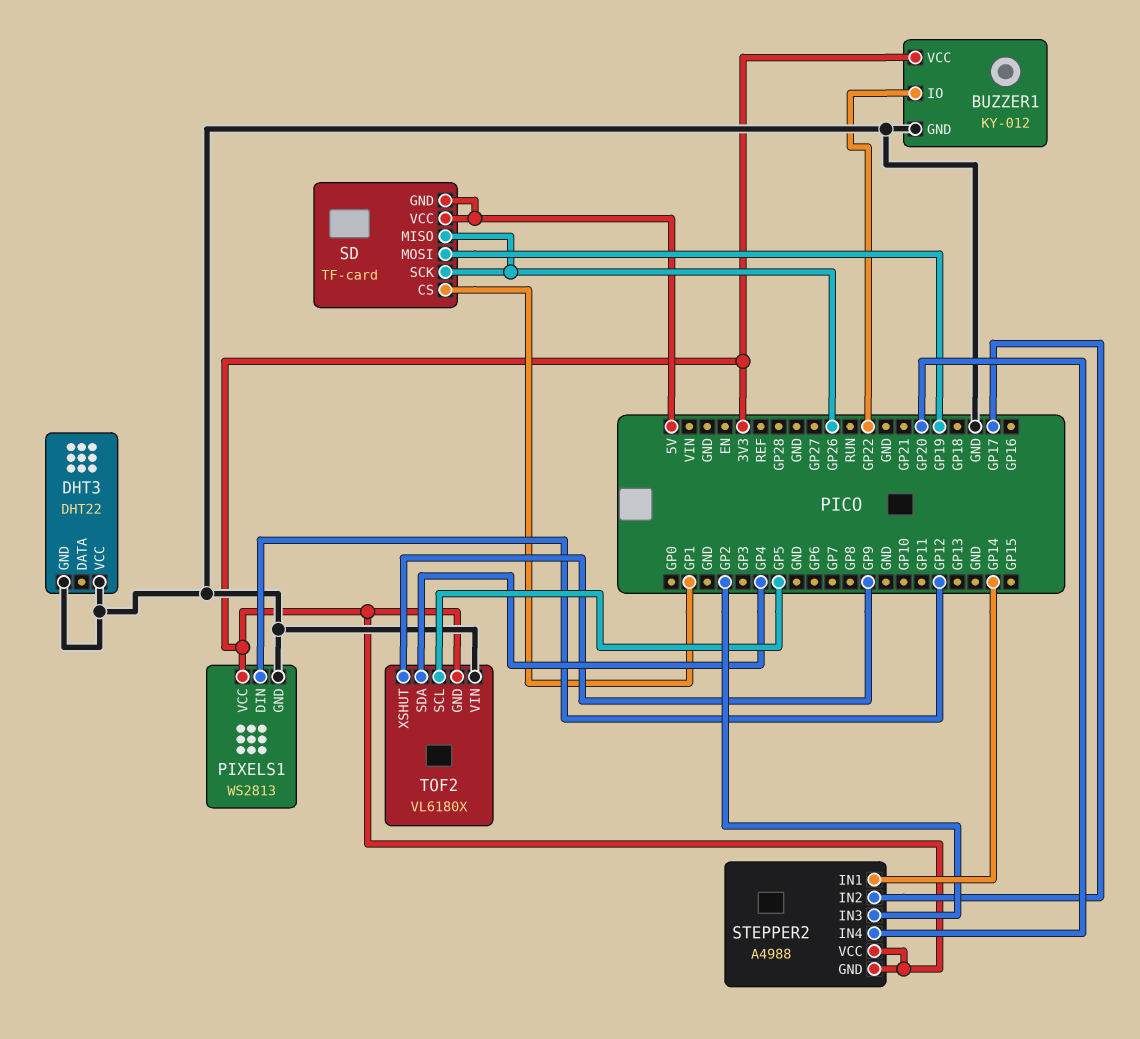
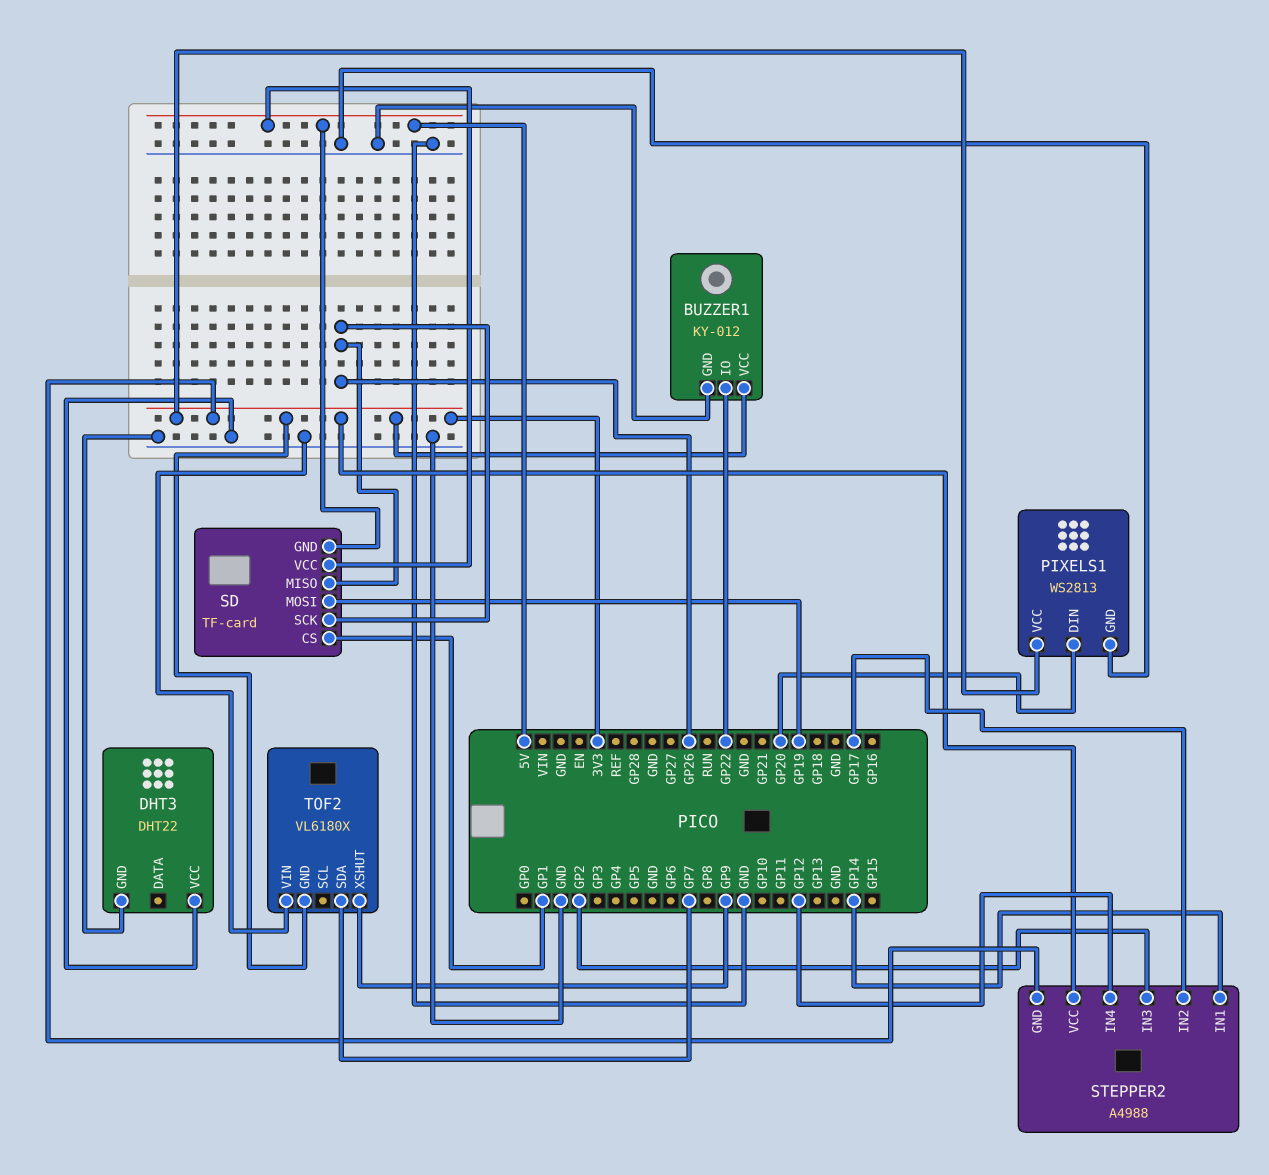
PIXELS1 pin DIN: GP12 -> GP20
STEPPER2 pin IN4: GP20 -> GP12
TOF2 pin SCL: GP5 -> none
TOF2 pin SDA: GP4 -> GP7

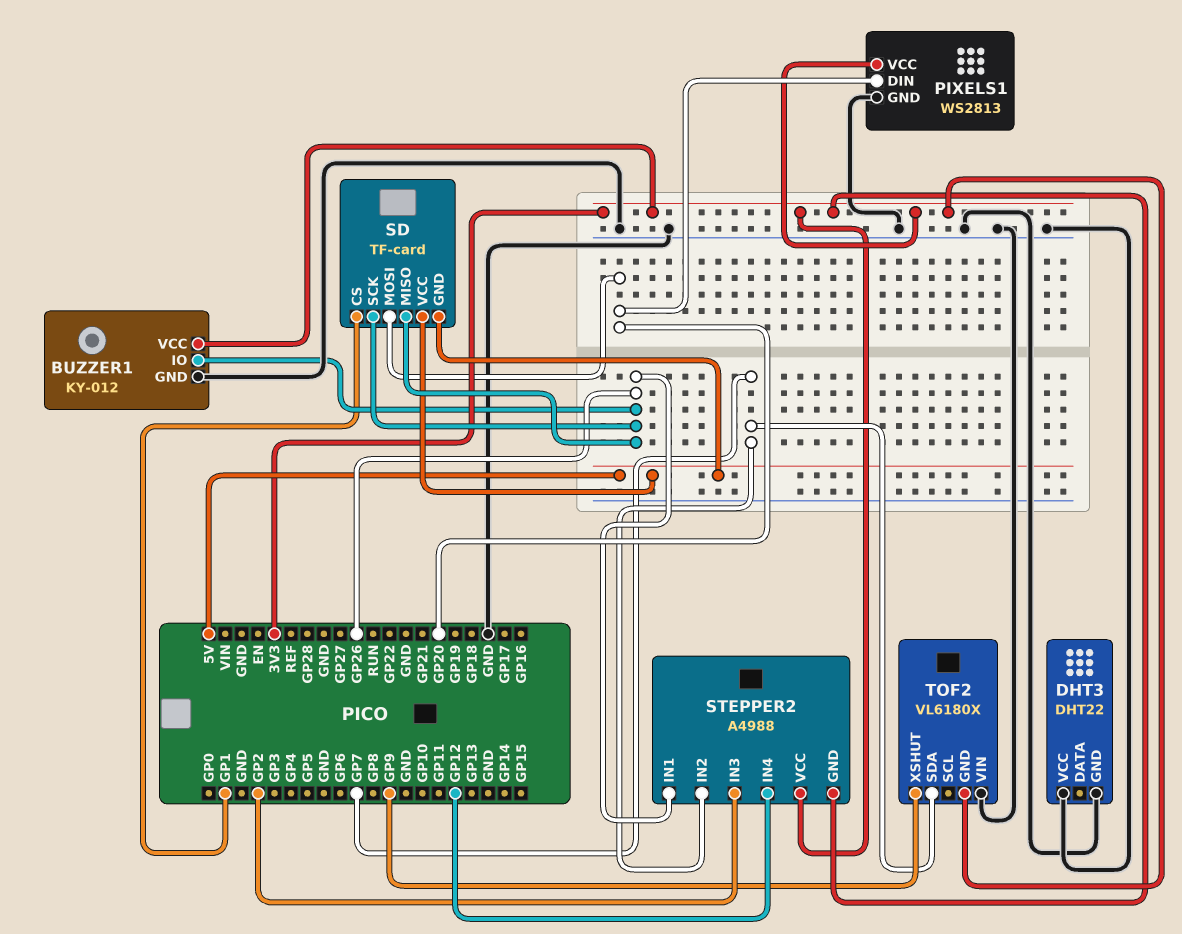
BUZZER1 pin IO: GP22 -> GP26
SD pin MOSI: GP19 -> GP20
STEPPER2 pin IN1: GP14 -> GP26
STEPPER2 pin IN2: GP17 -> GP7

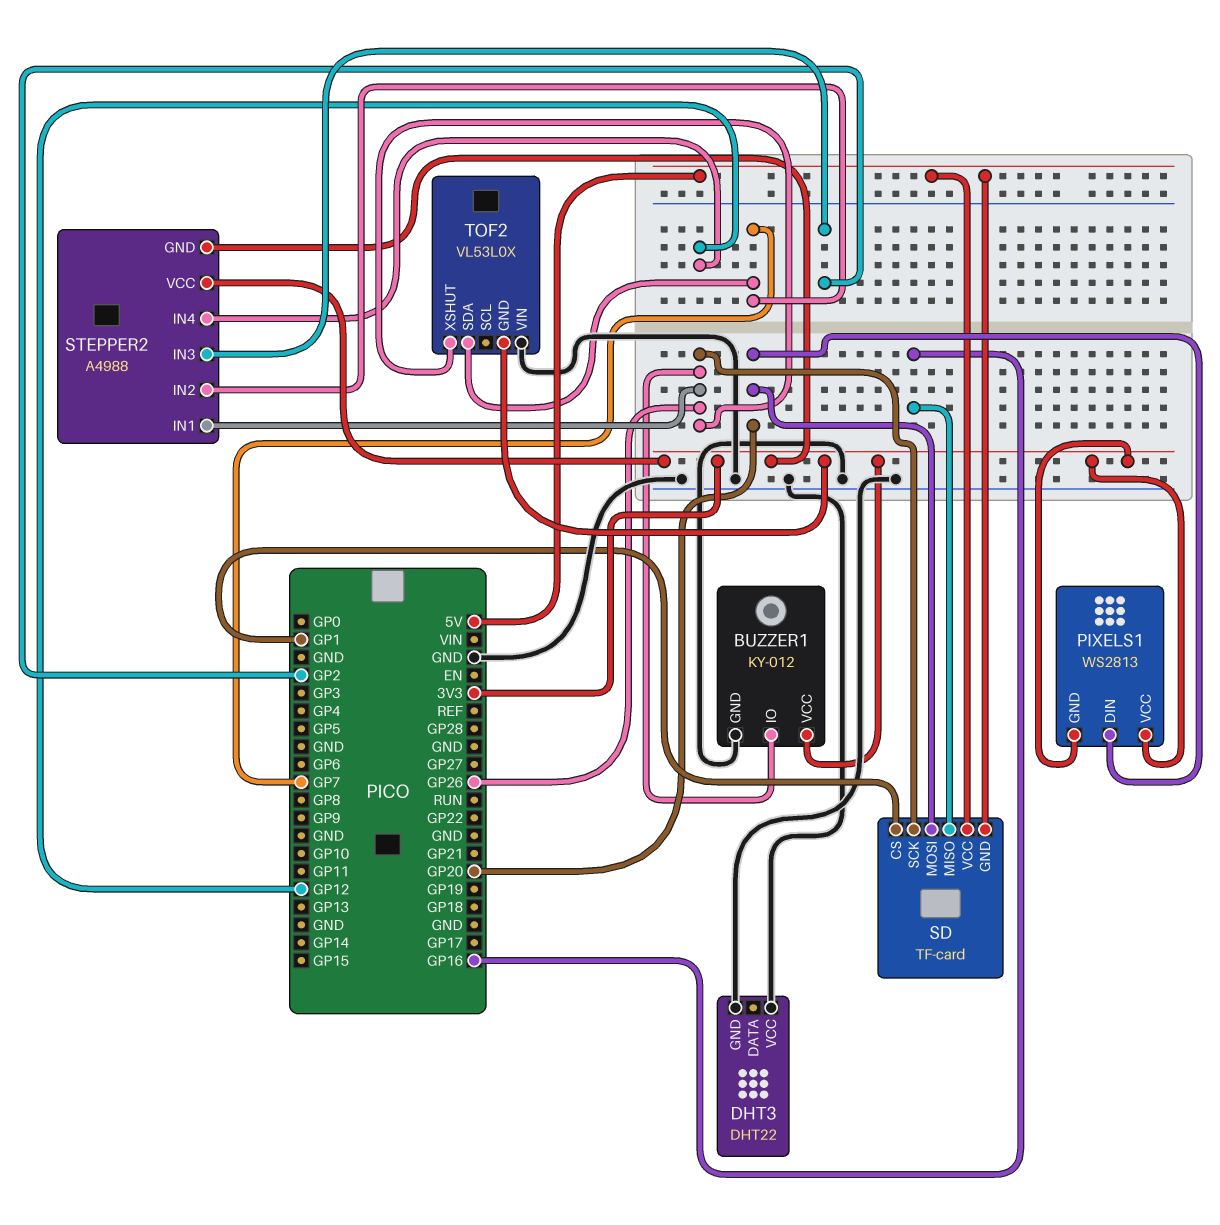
PIXELS1 pin GND: GND -> 3V3
SD pin MISO: GP26 -> GP16
TOF2: VL6180X -> VL53L0X
TOF2 pin XSHUT: GP9 -> GP26

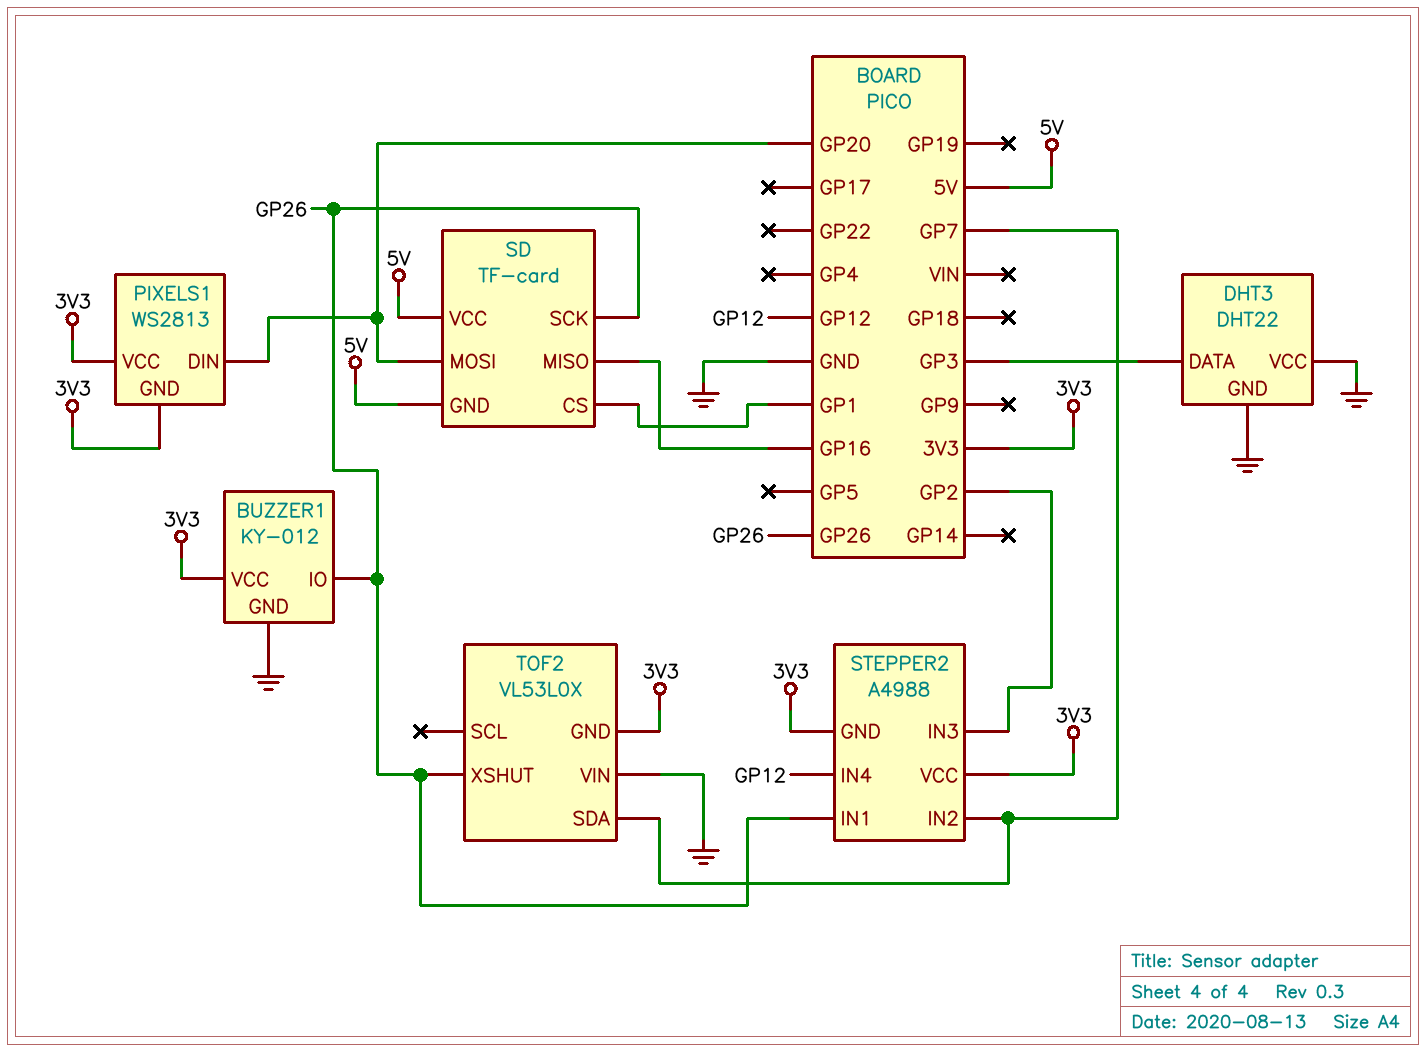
DHT3 pin DATA: none -> GP3

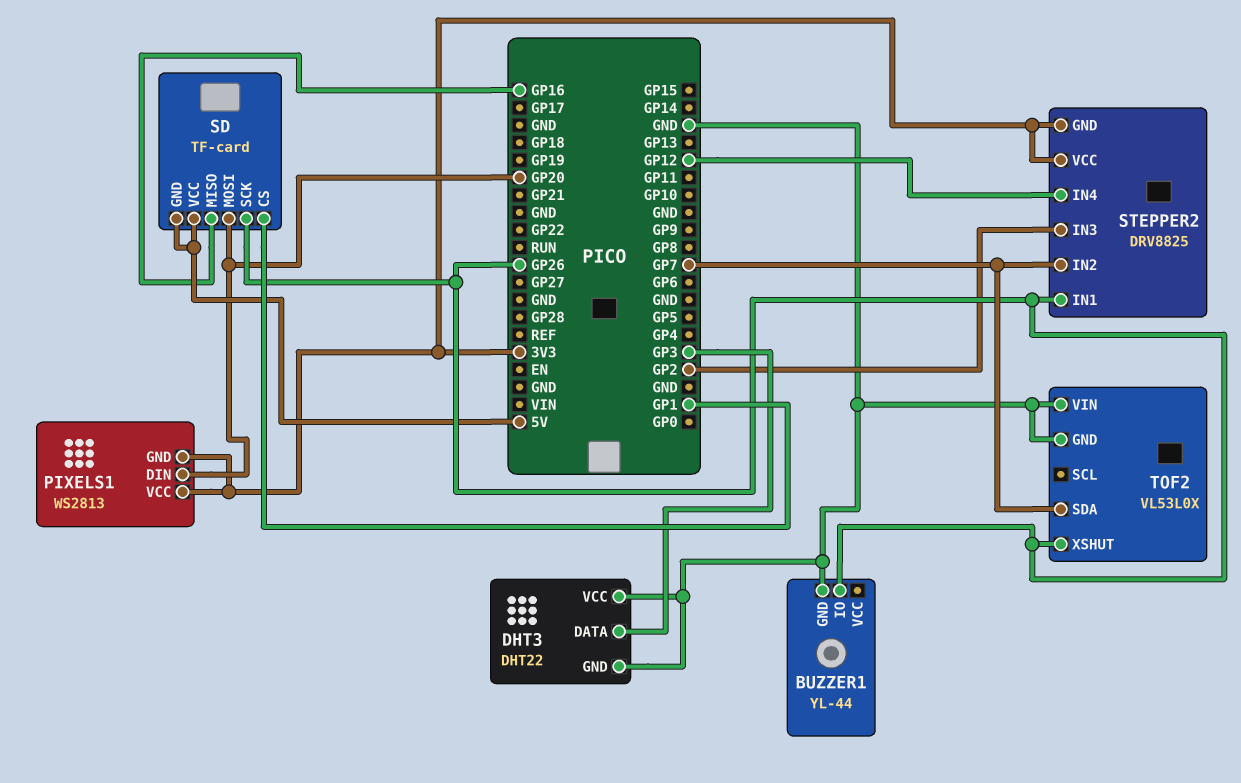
BUZZER1: KY-012 -> YL-44
BUZZER1 pin VCC: 3V3 -> none
STEPPER2: A4988 -> DRV8825
TOF2 pin GND: 3V3 -> GND

